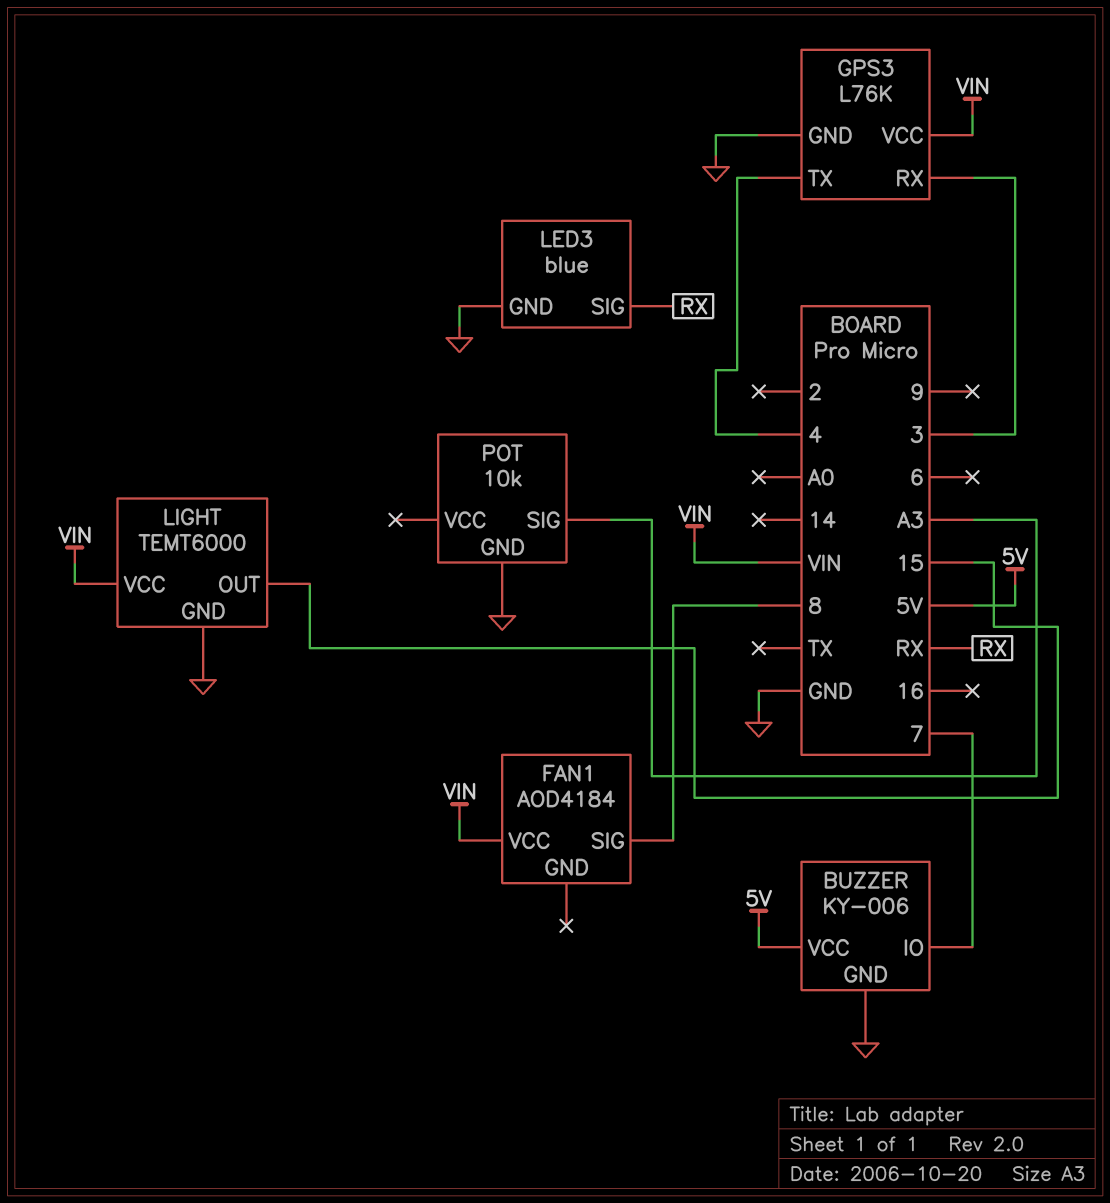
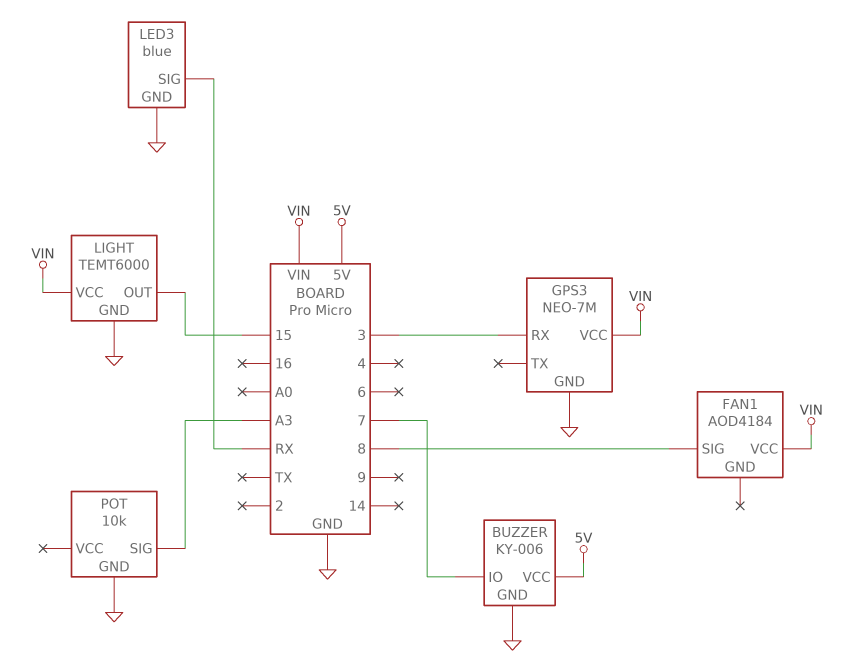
GPS3: L76K -> NEO-7M
GPS3 pin TX: 4 -> none

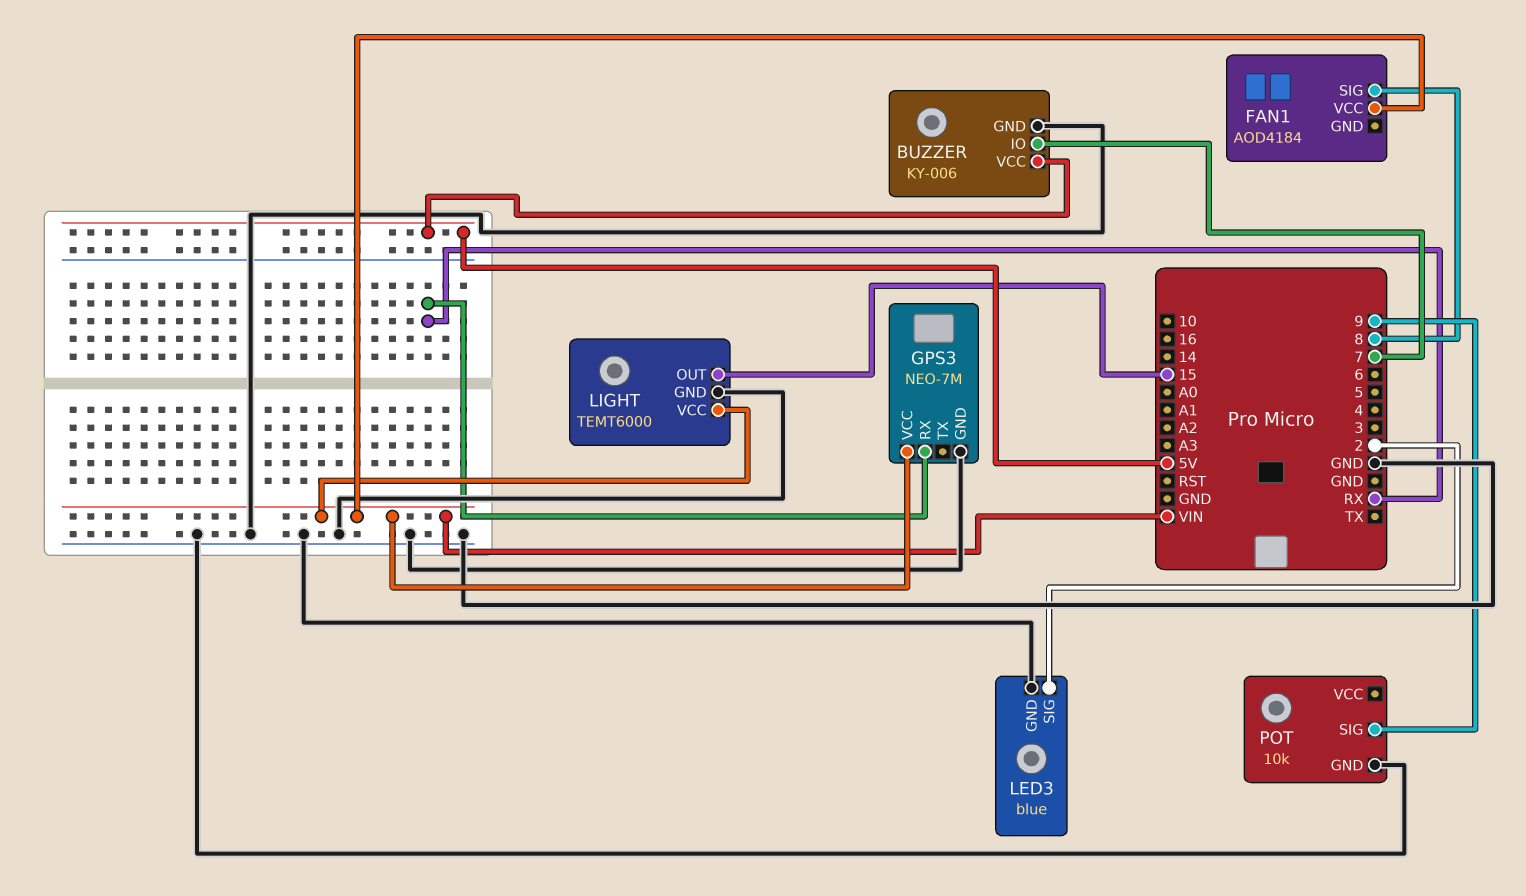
GPS3 pin RX: 3 -> RX
LED3 pin SIG: RX -> 2
POT pin SIG: A3 -> 9

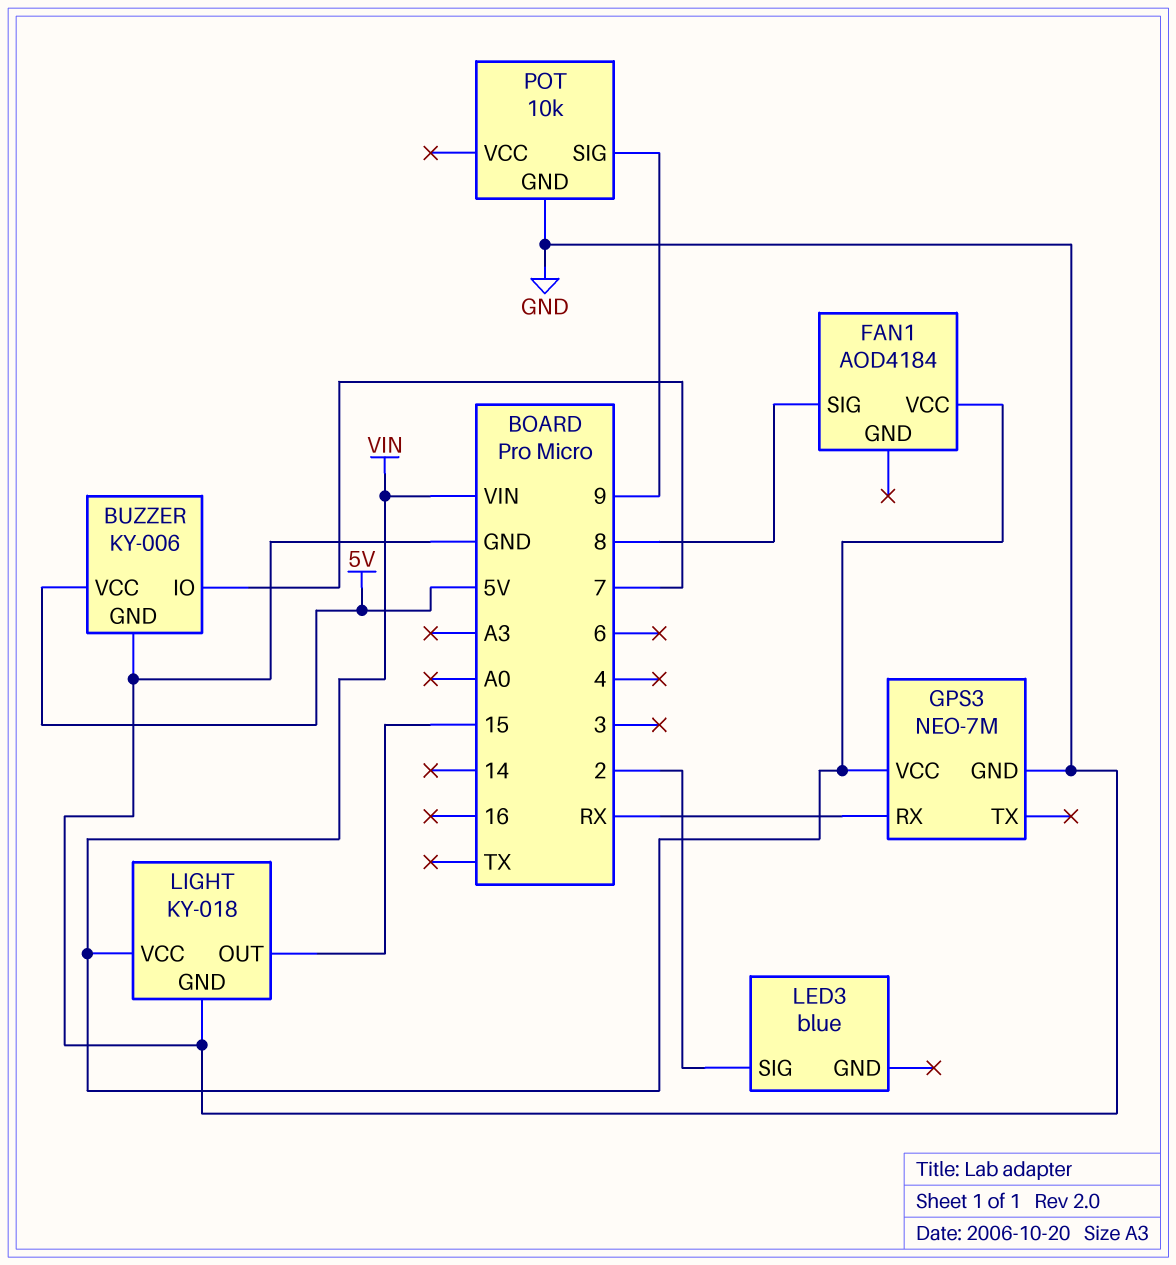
LED3 pin GND: GND -> none
LIGHT: TEMT6000 -> KY-018

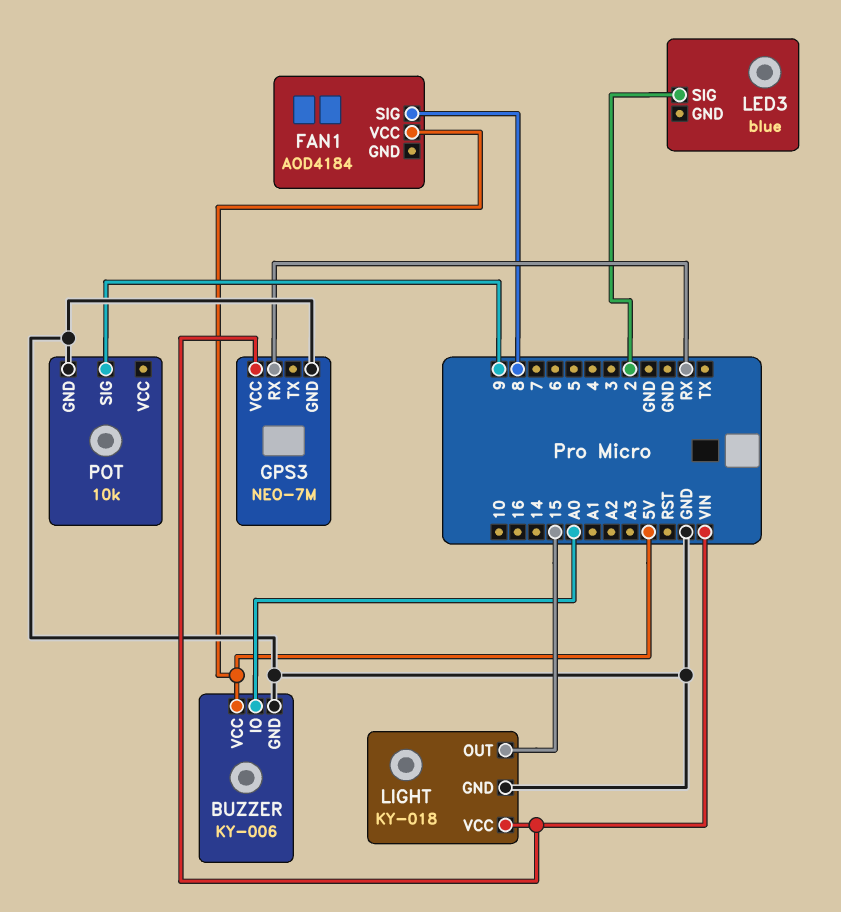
BUZZER pin IO: 7 -> A0
FAN1 pin VCC: VIN -> 5V

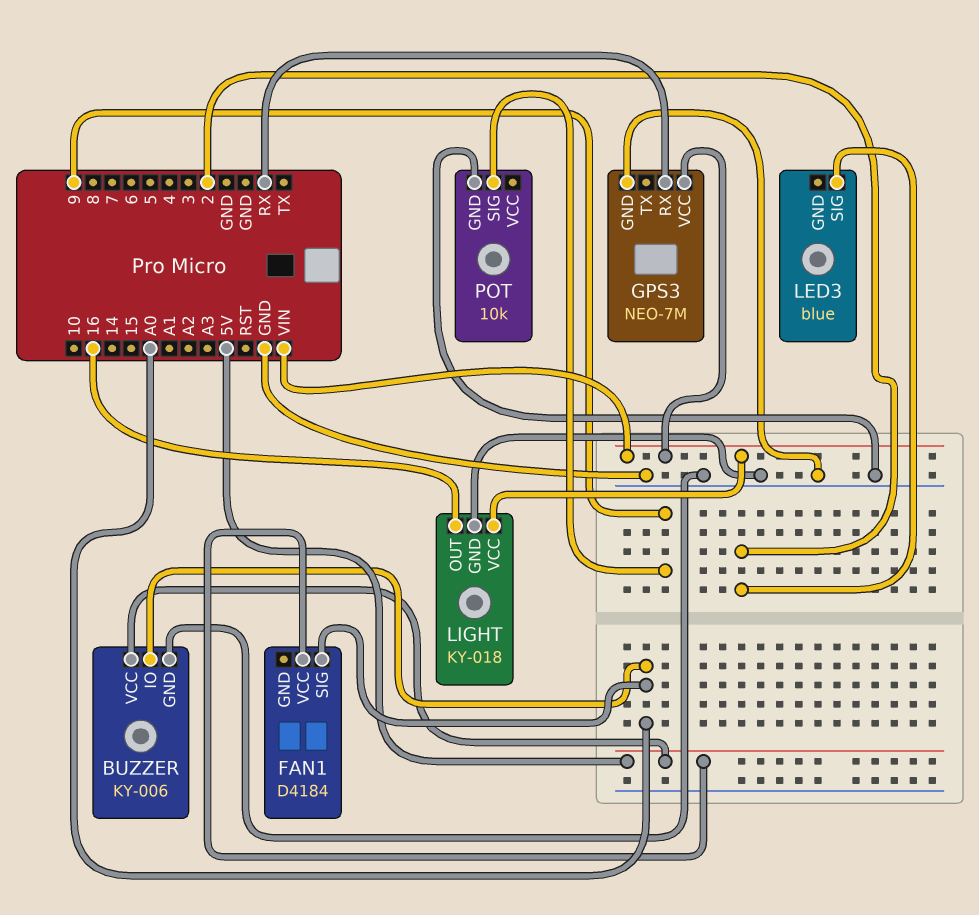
FAN1: AOD4184 -> D4184
FAN1 pin SIG: 8 -> A0
LIGHT pin OUT: 15 -> 16

